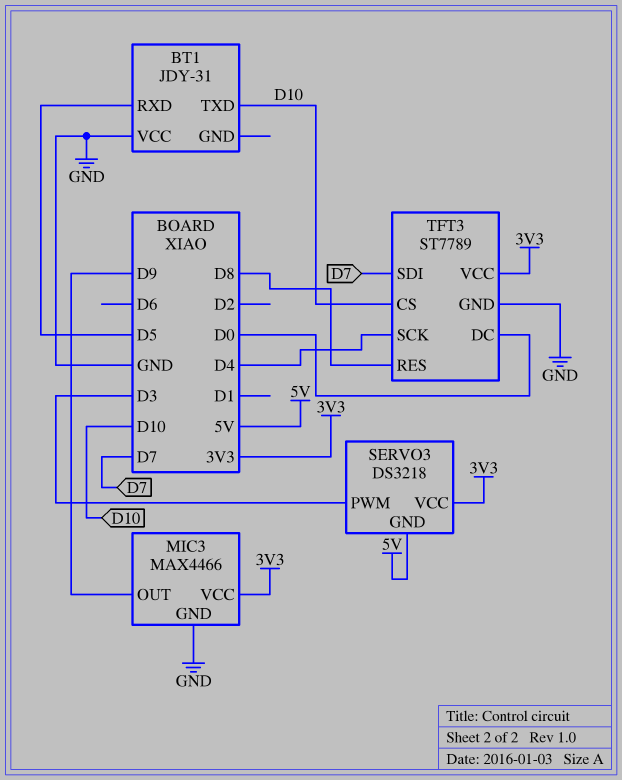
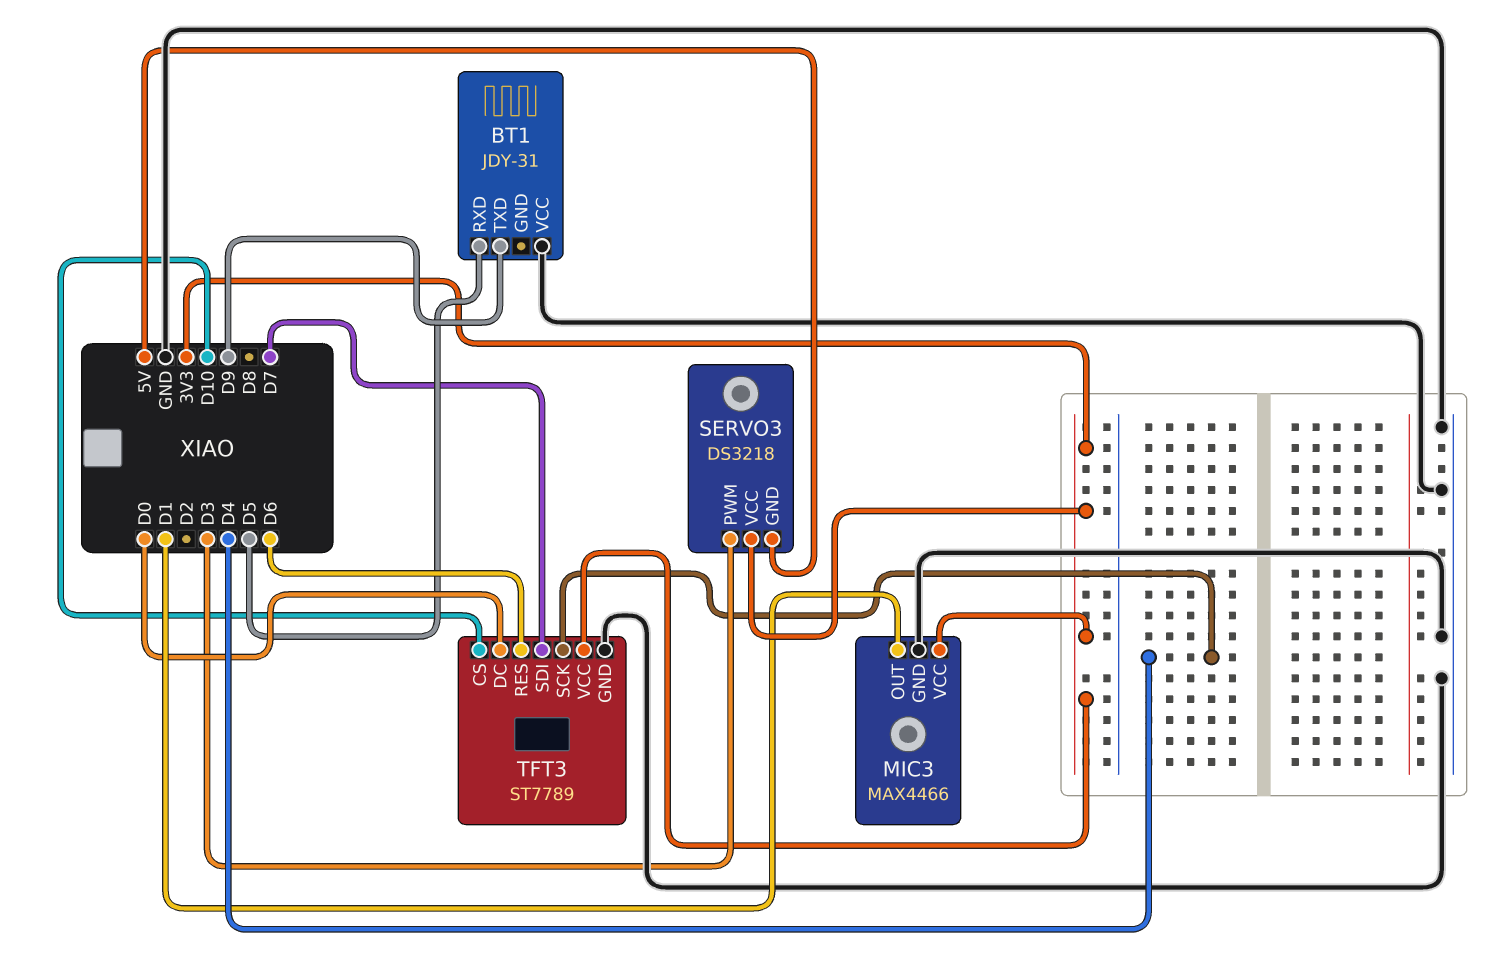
BT1 pin TXD: D10 -> D9
MIC3 pin OUT: D9 -> D1
TFT3 pin RES: D8 -> D6

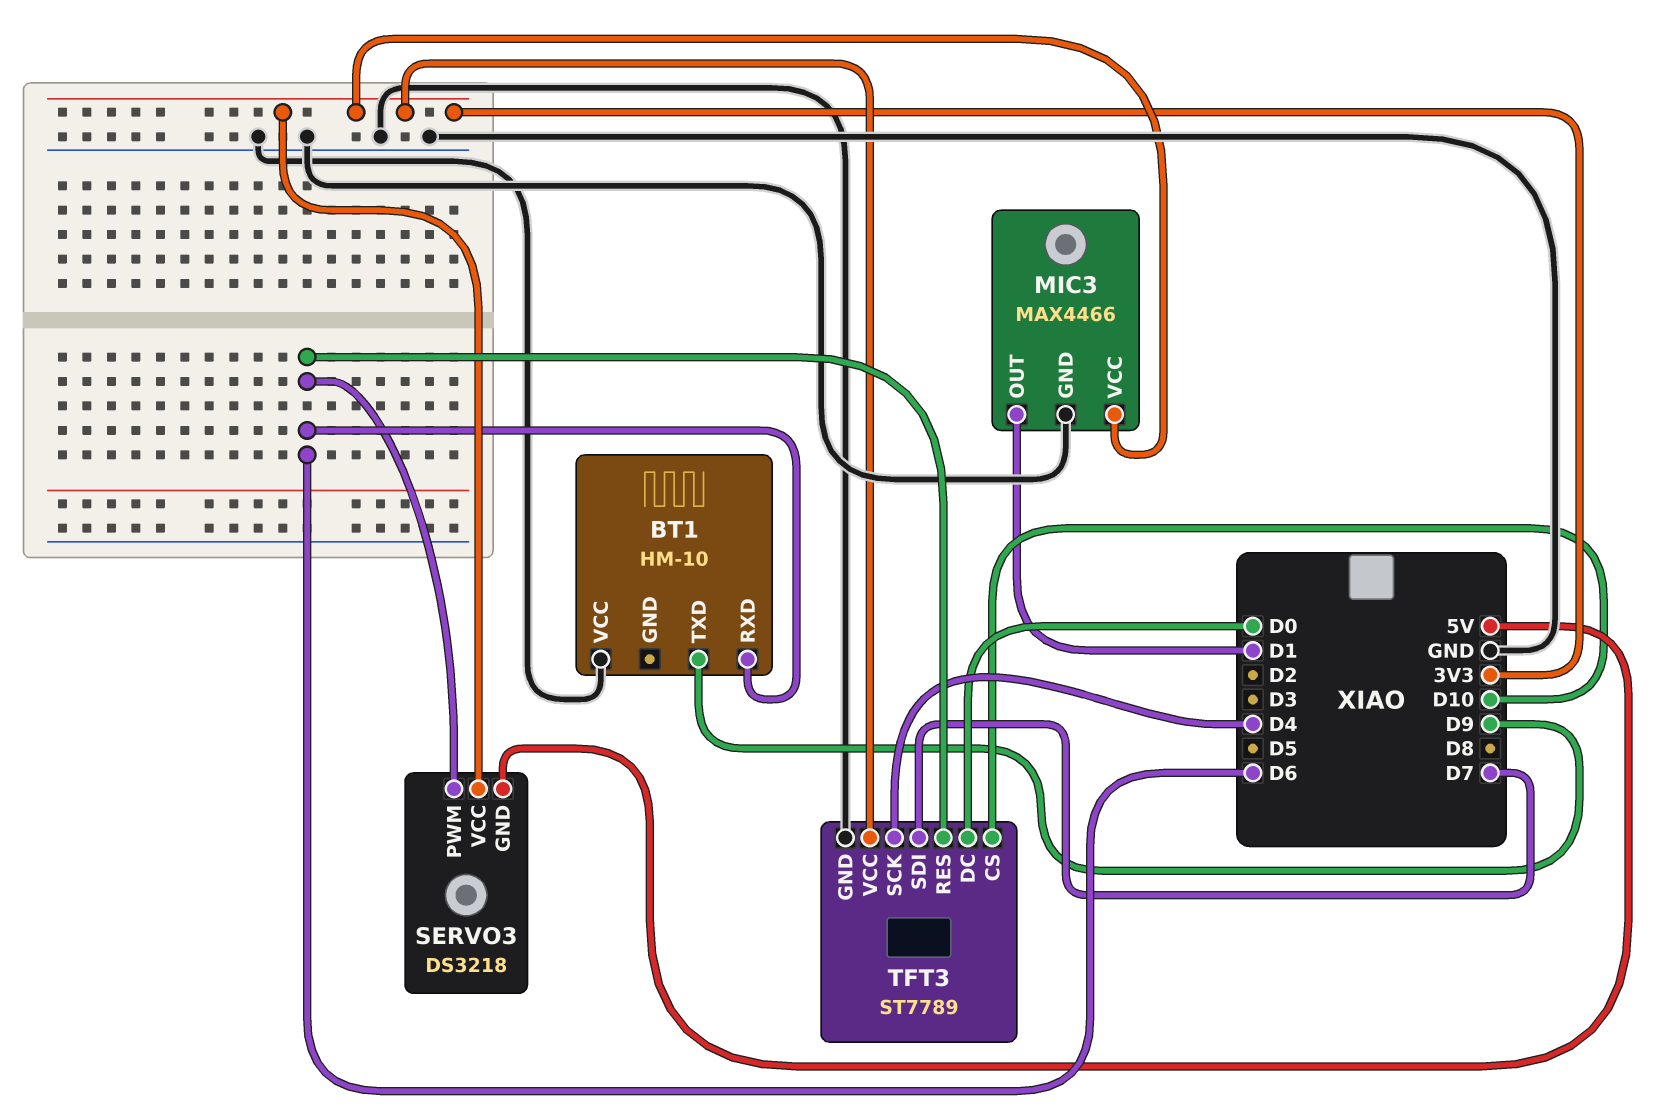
BT1: JDY-31 -> HM-10
BT1 pin RXD: D5 -> D6
SERVO3 pin PWM: D3 -> D6

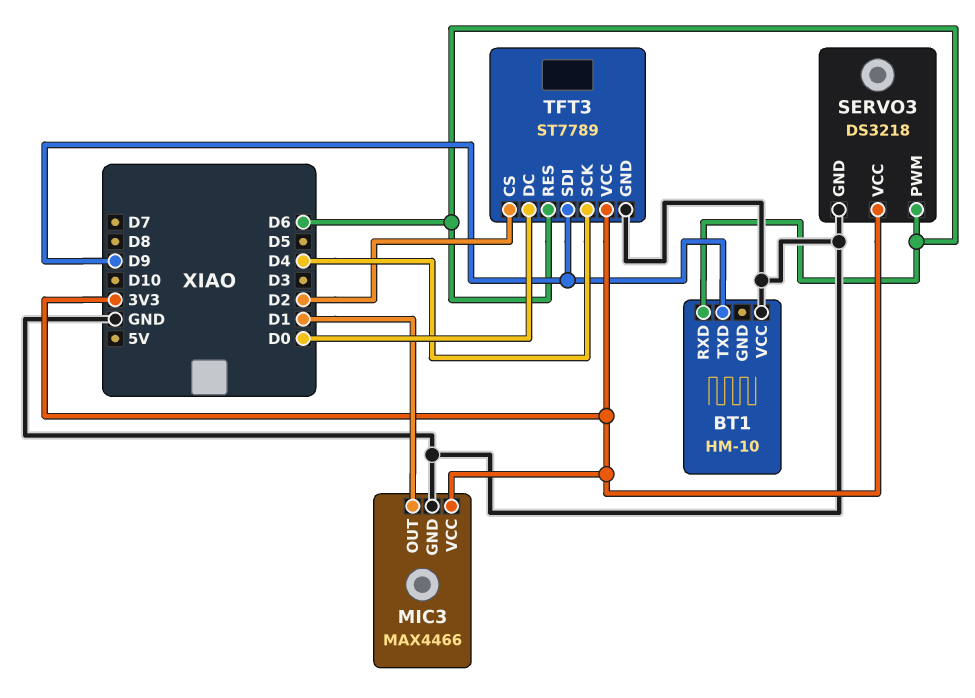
SERVO3 pin GND: 5V -> GND
TFT3 pin CS: D10 -> D2
TFT3 pin SDI: D7 -> D9

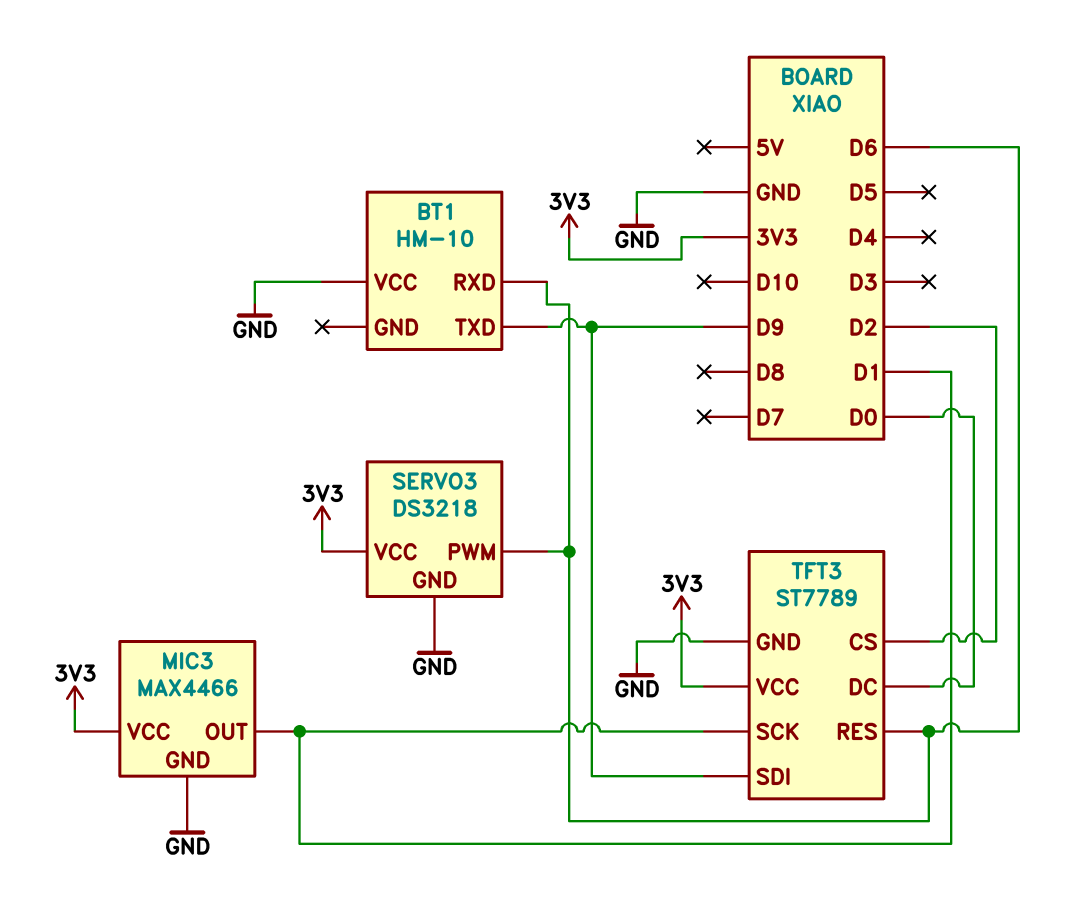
TFT3 pin SCK: D4 -> D1

